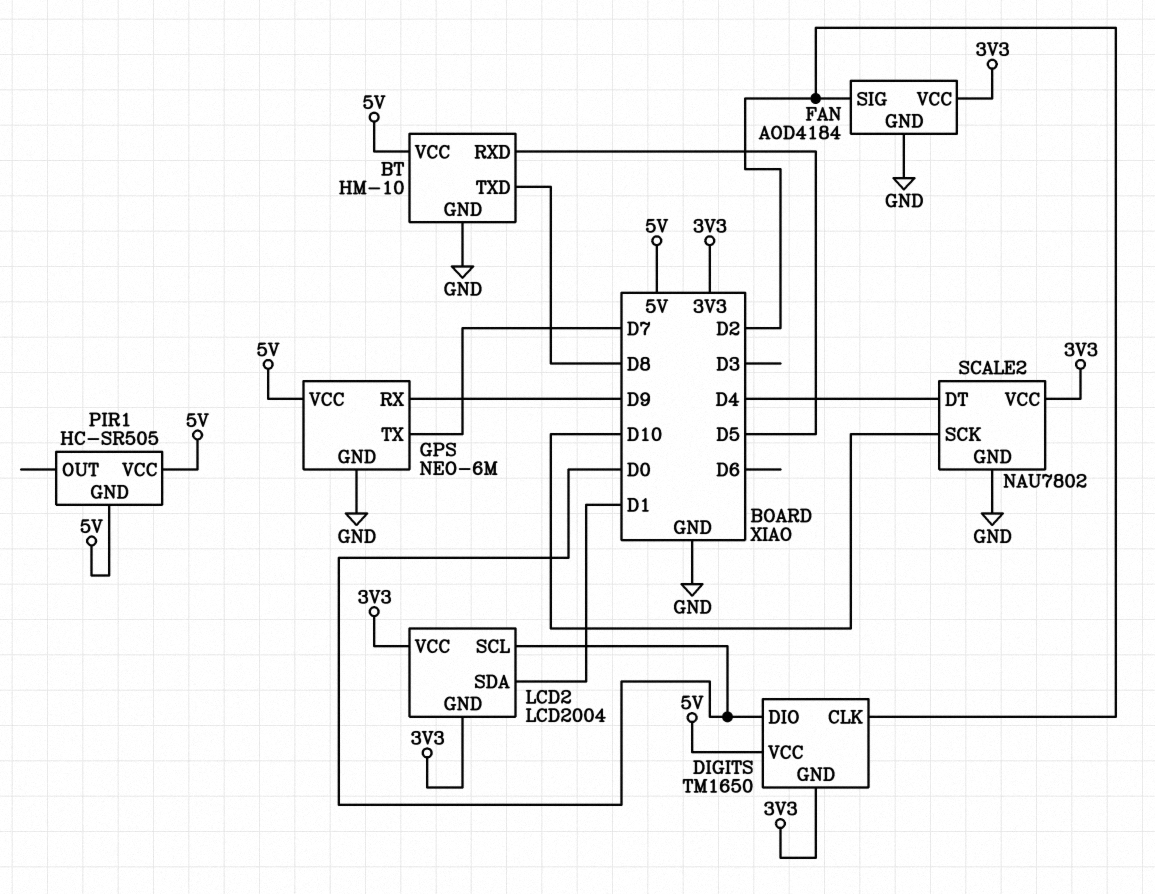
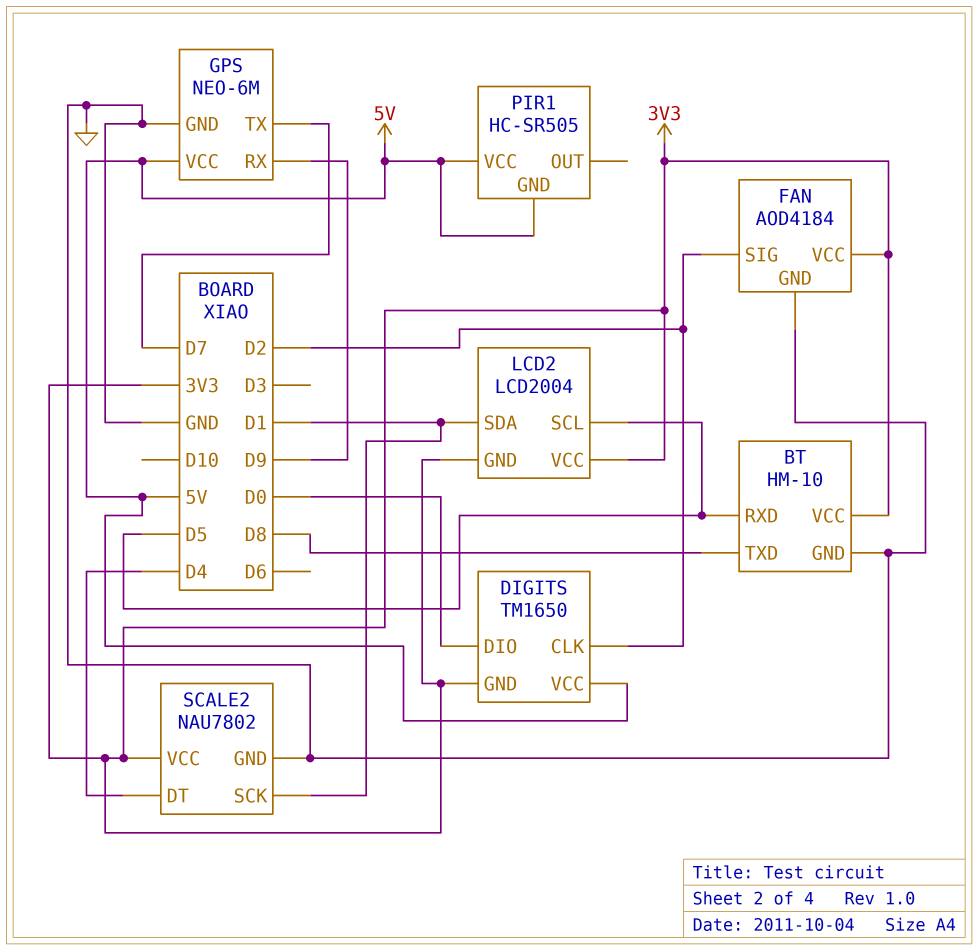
BT pin VCC: 5V -> 3V3
LCD2 pin SCL: D0 -> D5
SCALE2 pin SCK: D10 -> D1

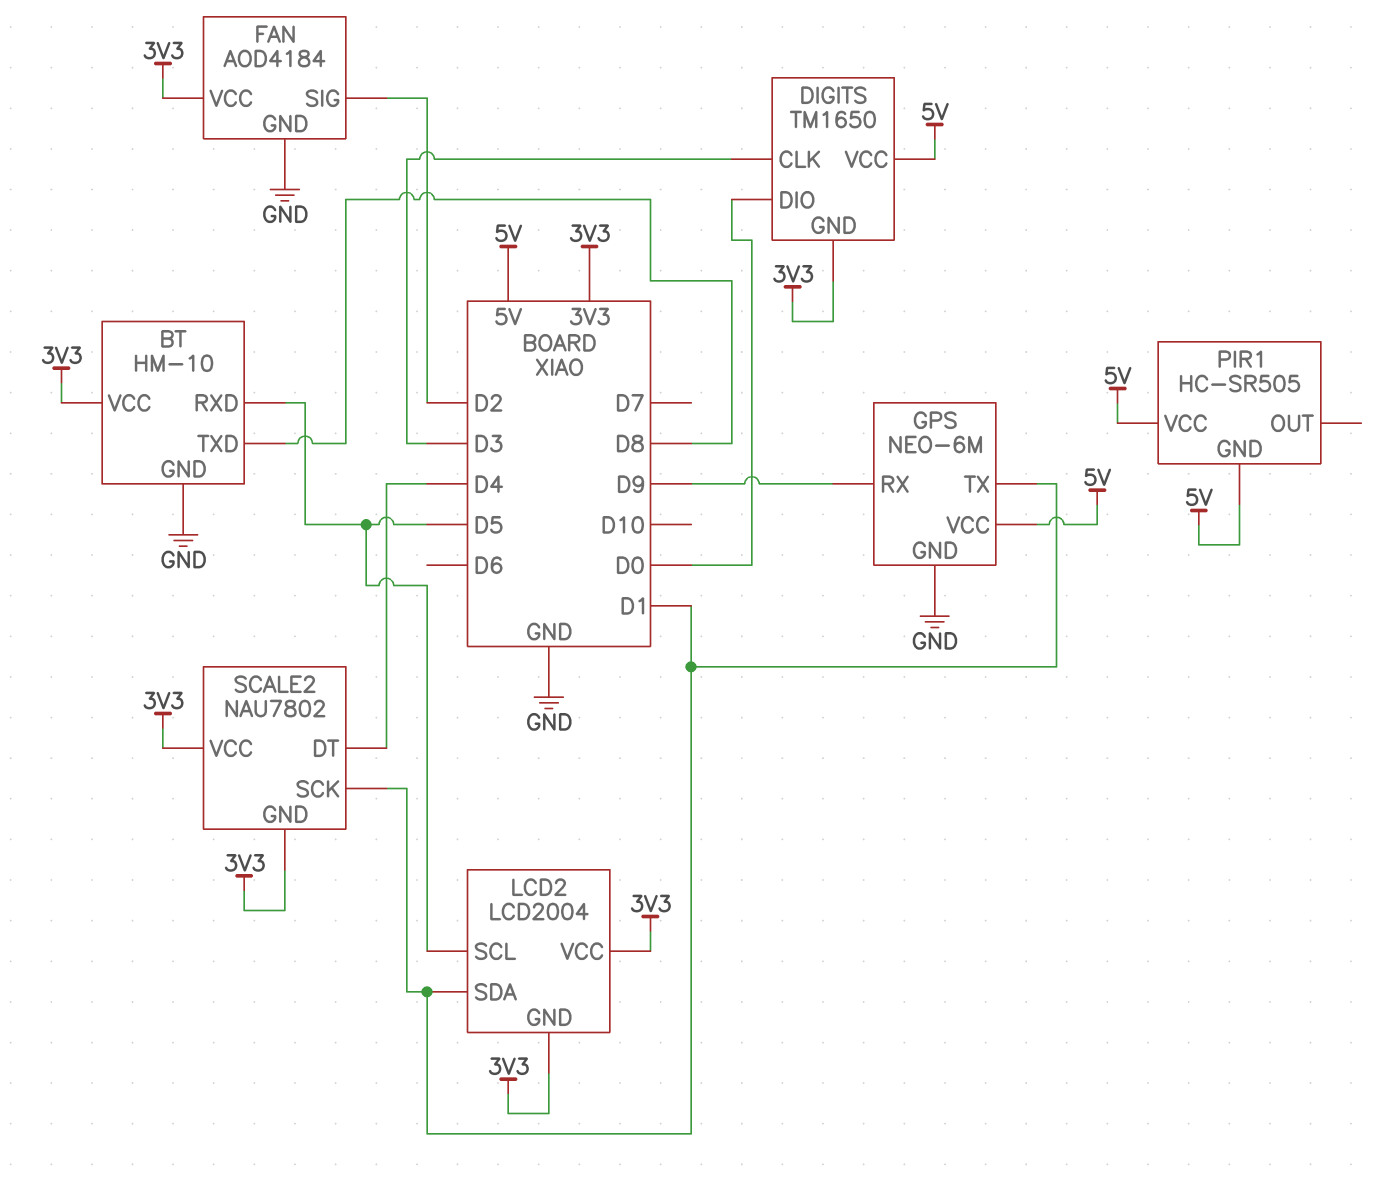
DIGITS pin CLK: D2 -> D3
GPS pin TX: D7 -> D1
SCALE2 pin GND: GND -> 3V3

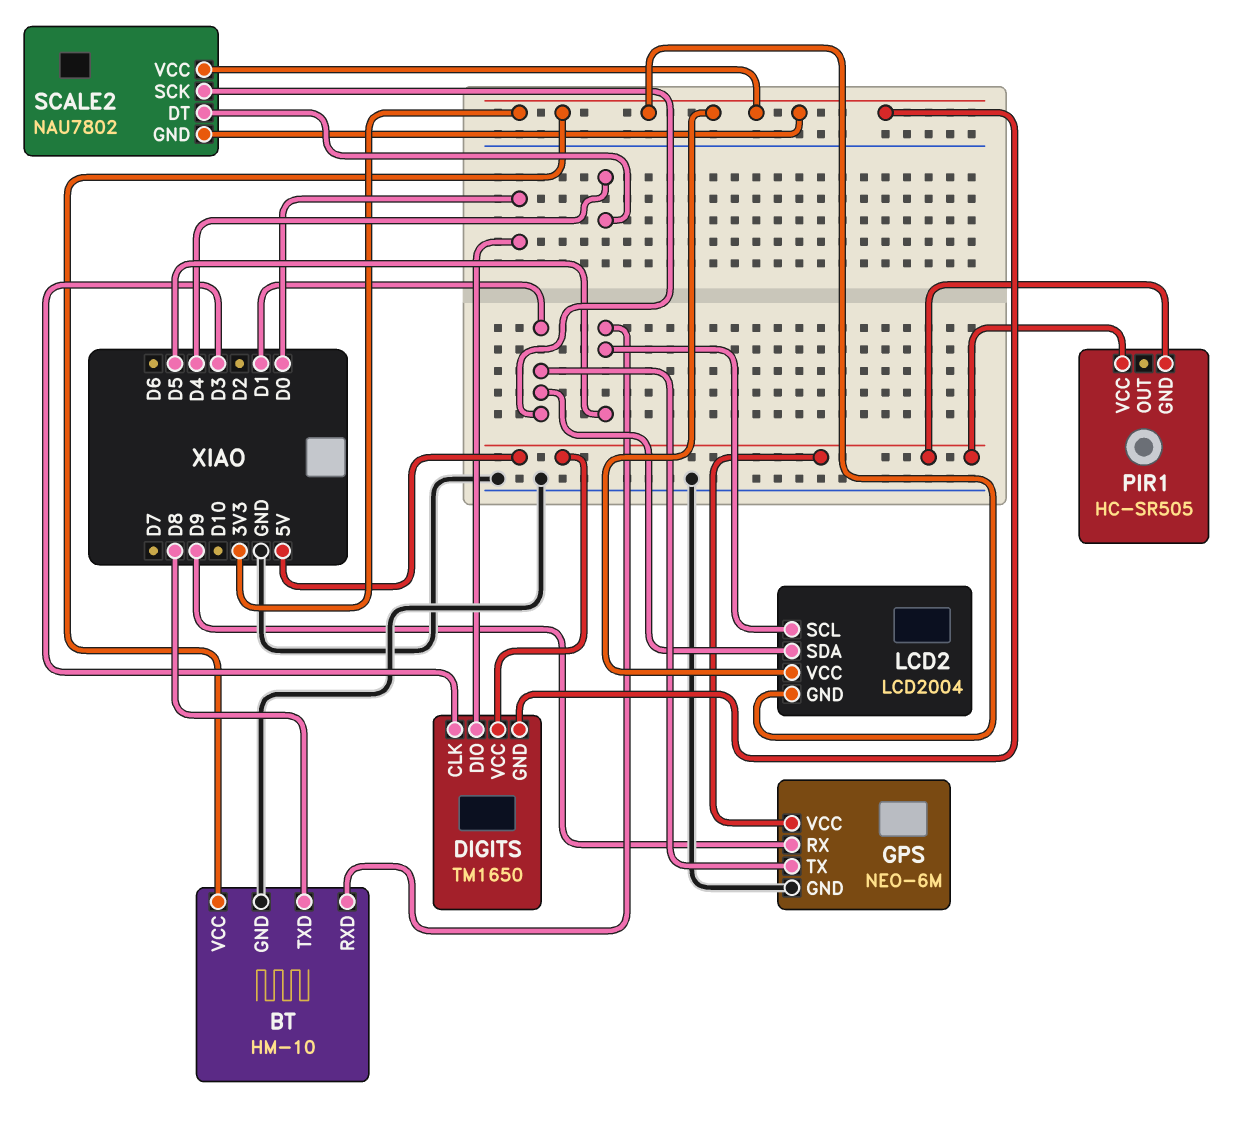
FAN: AOD4184 -> none
FAN pin GND: GND -> none
FAN pin SIG: D2 -> none
FAN pin VCC: 3V3 -> none

